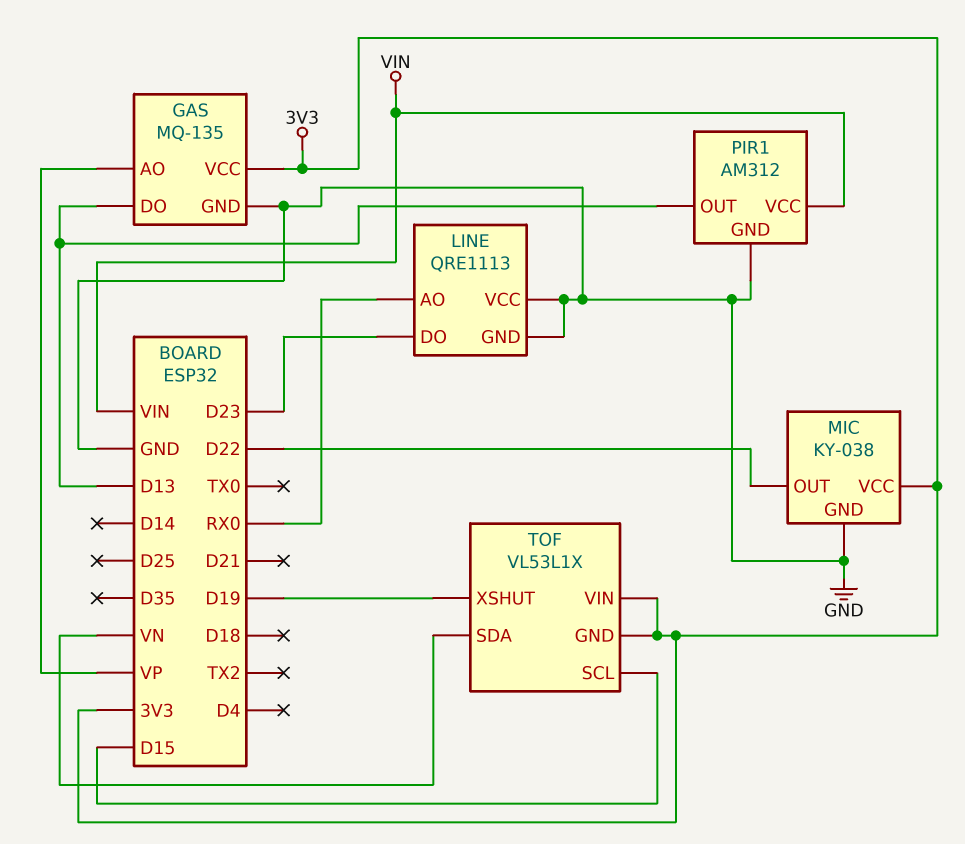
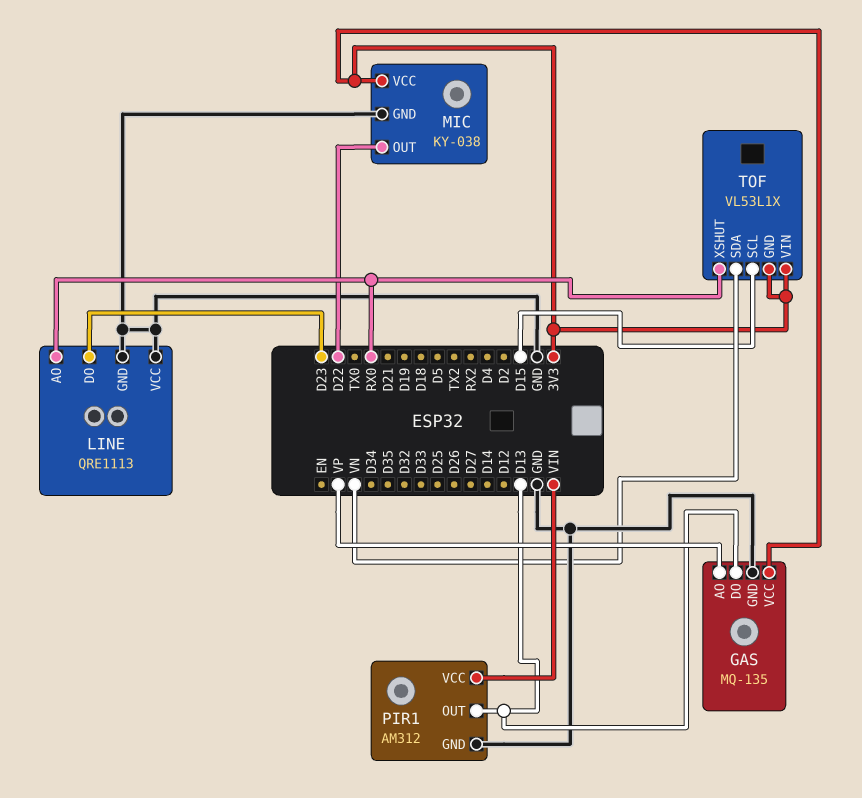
TOF pin XSHUT: D19 -> RX0

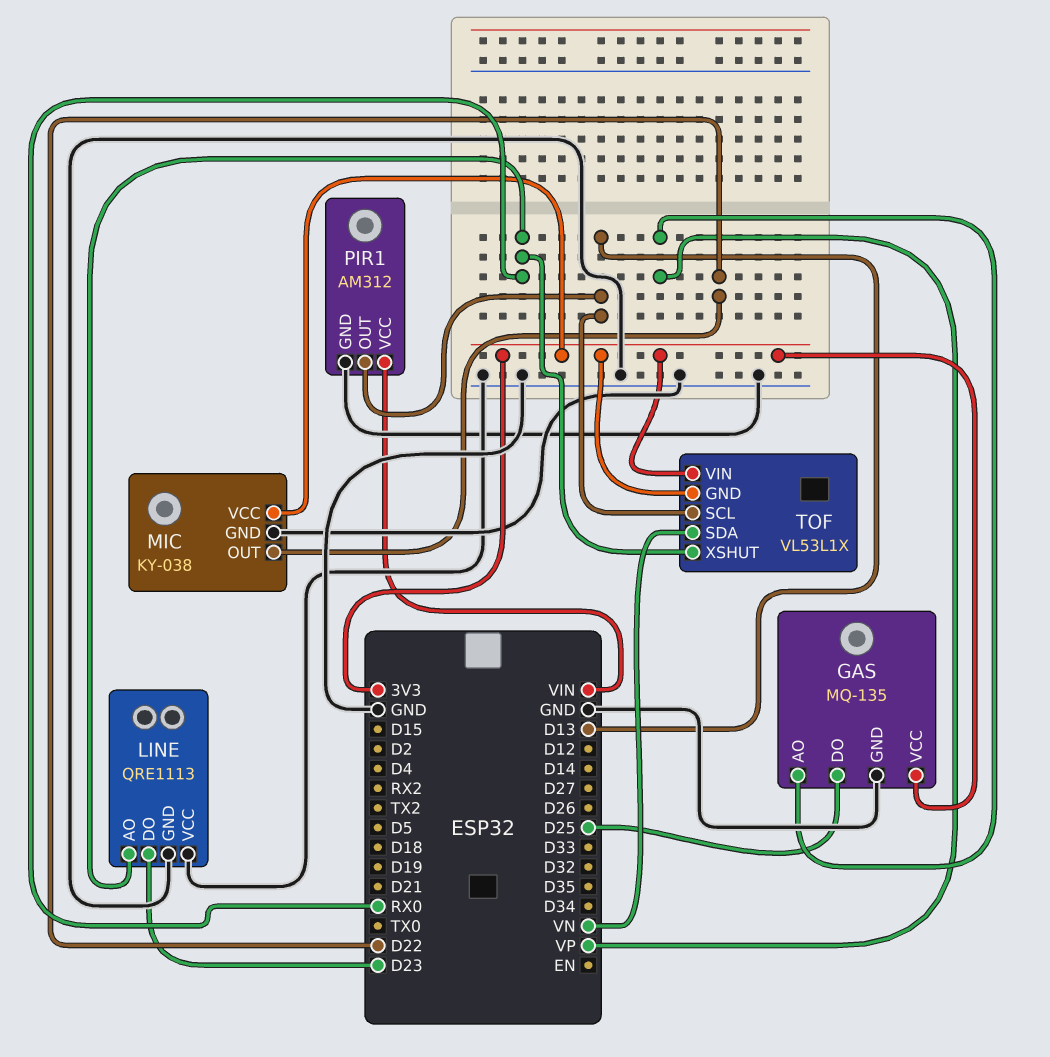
GAS pin DO: D13 -> D25
TOF pin SCL: D15 -> D13

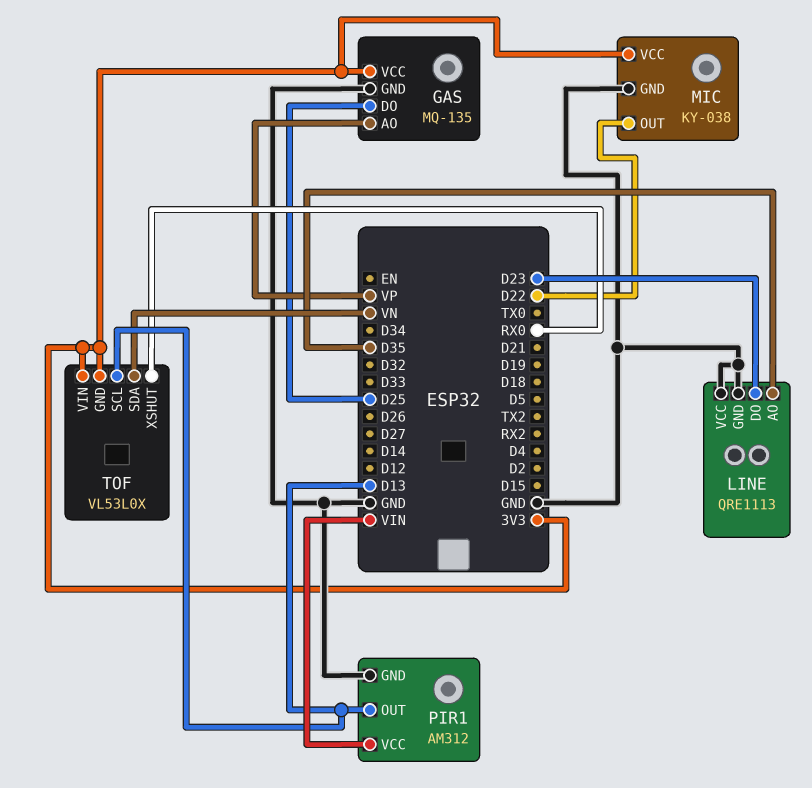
LINE pin AO: RX0 -> D35
TOF: VL53L1X -> VL53L0X

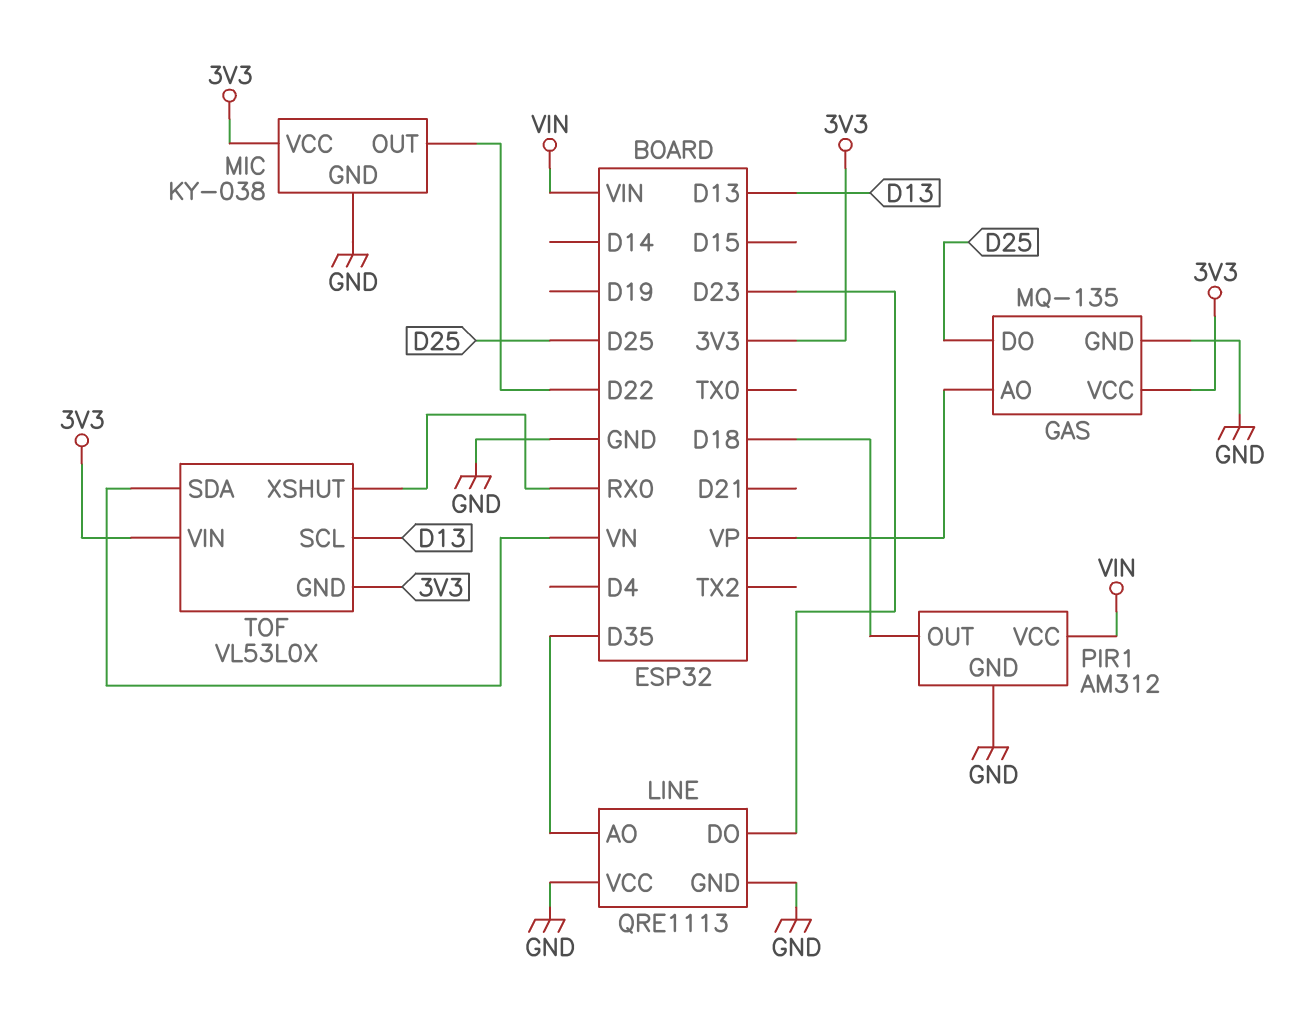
PIR1 pin OUT: D13 -> D18

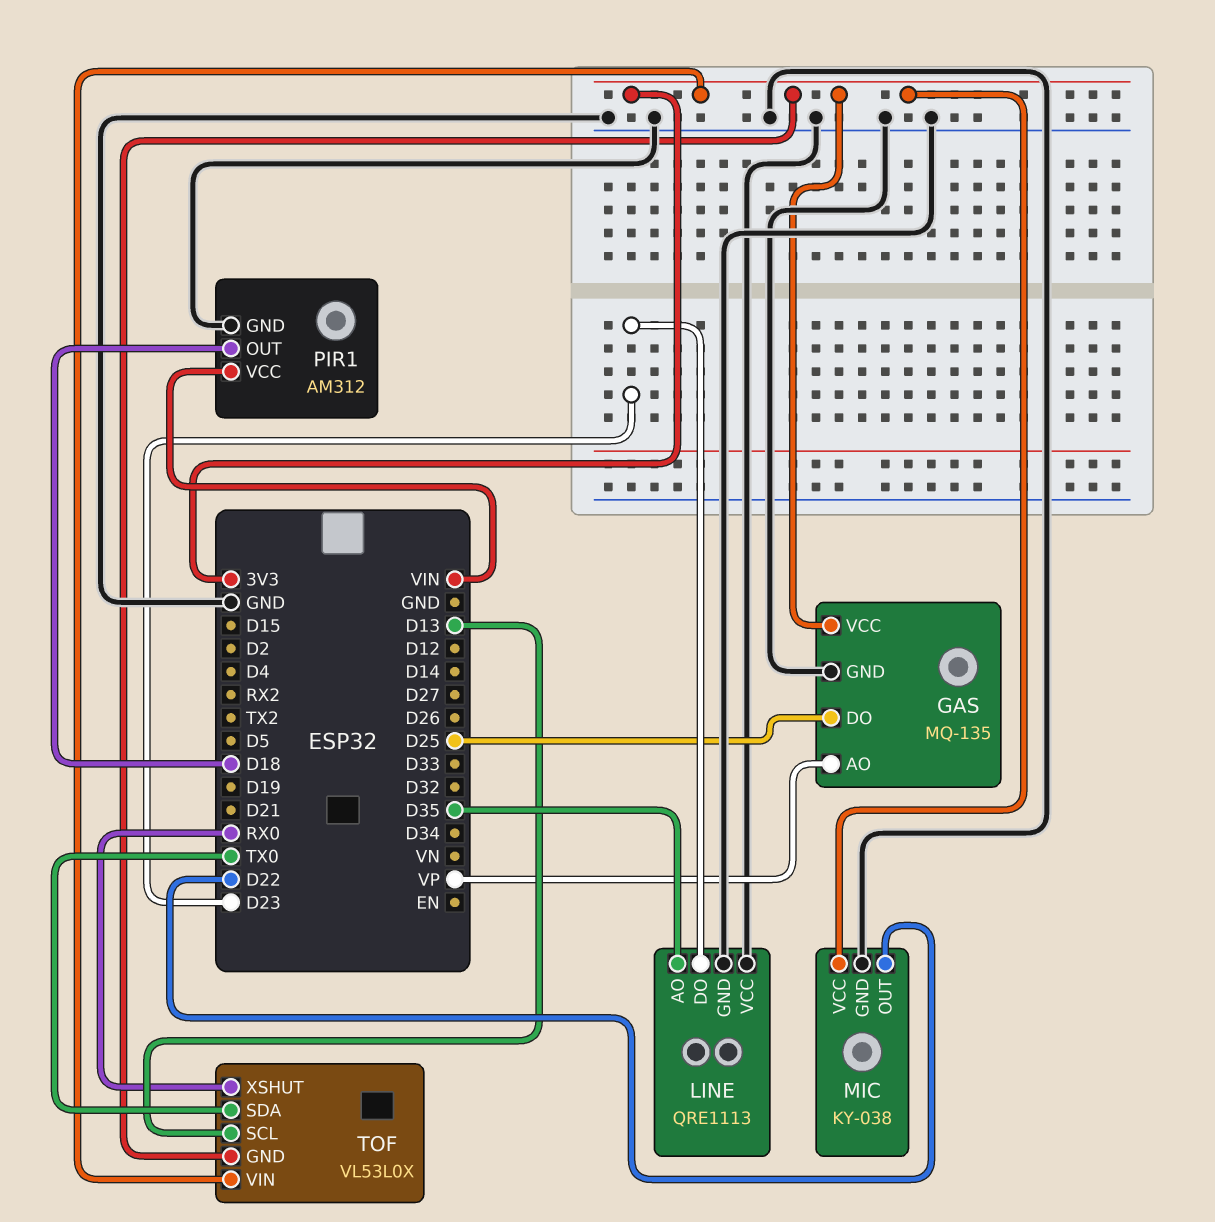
TOF pin SDA: VN -> TX0

